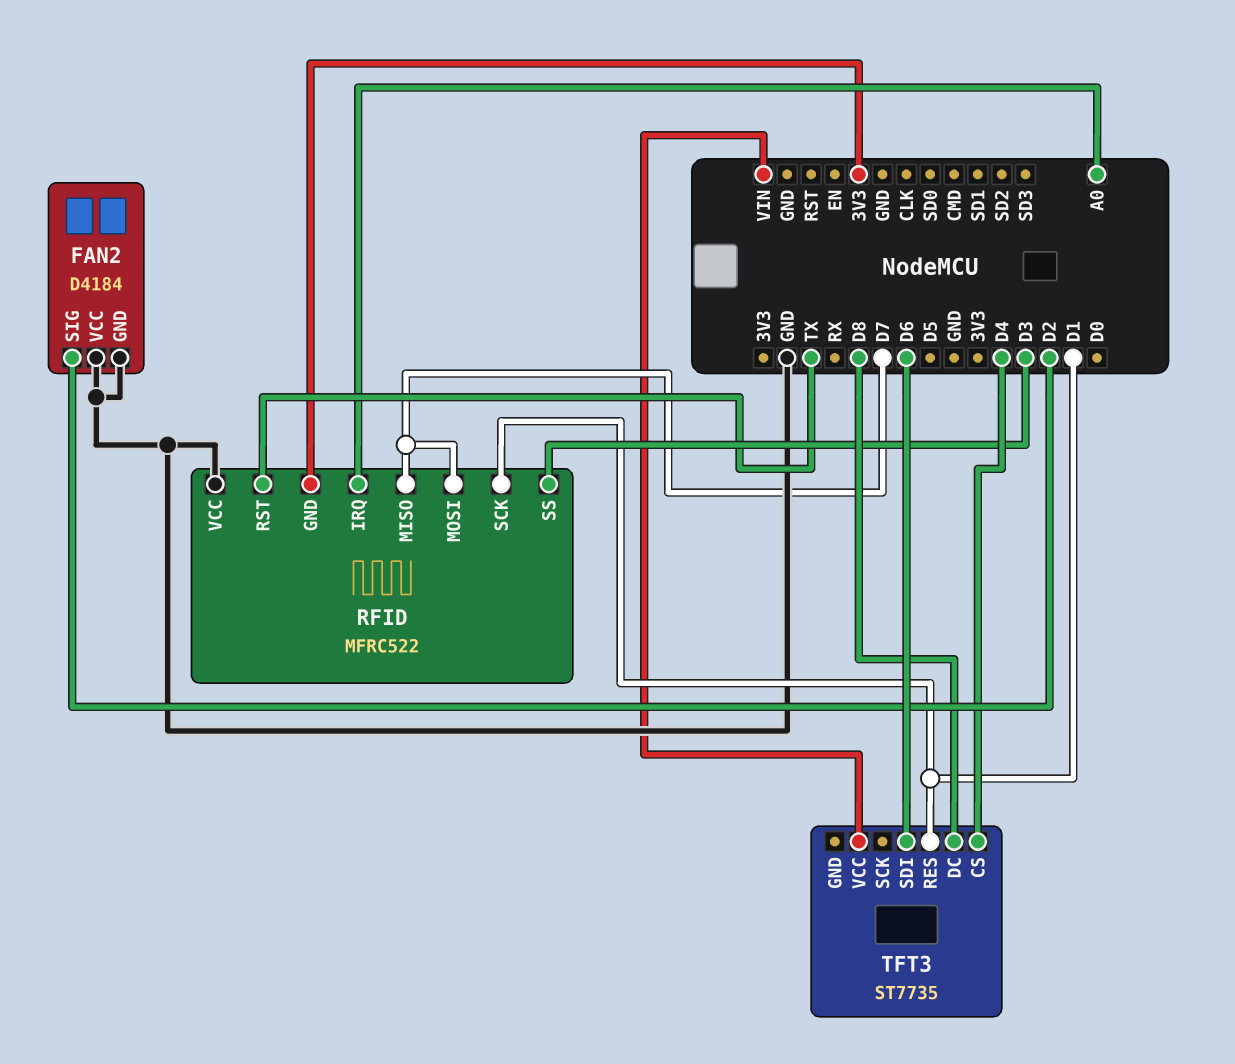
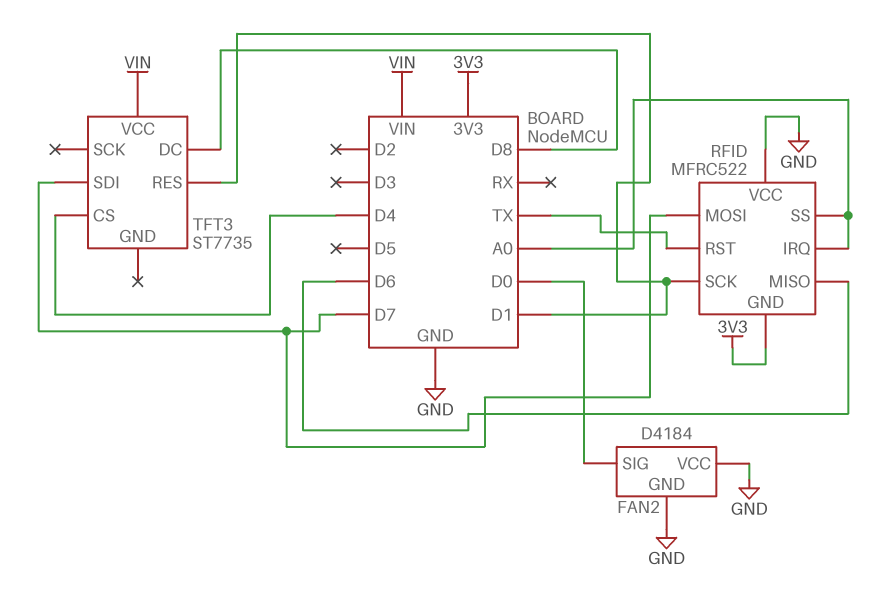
FAN2 pin SIG: D2 -> D0
RFID pin MISO: D7 -> D6
RFID pin SS: D3 -> A0
TFT3 pin SDI: D6 -> D7

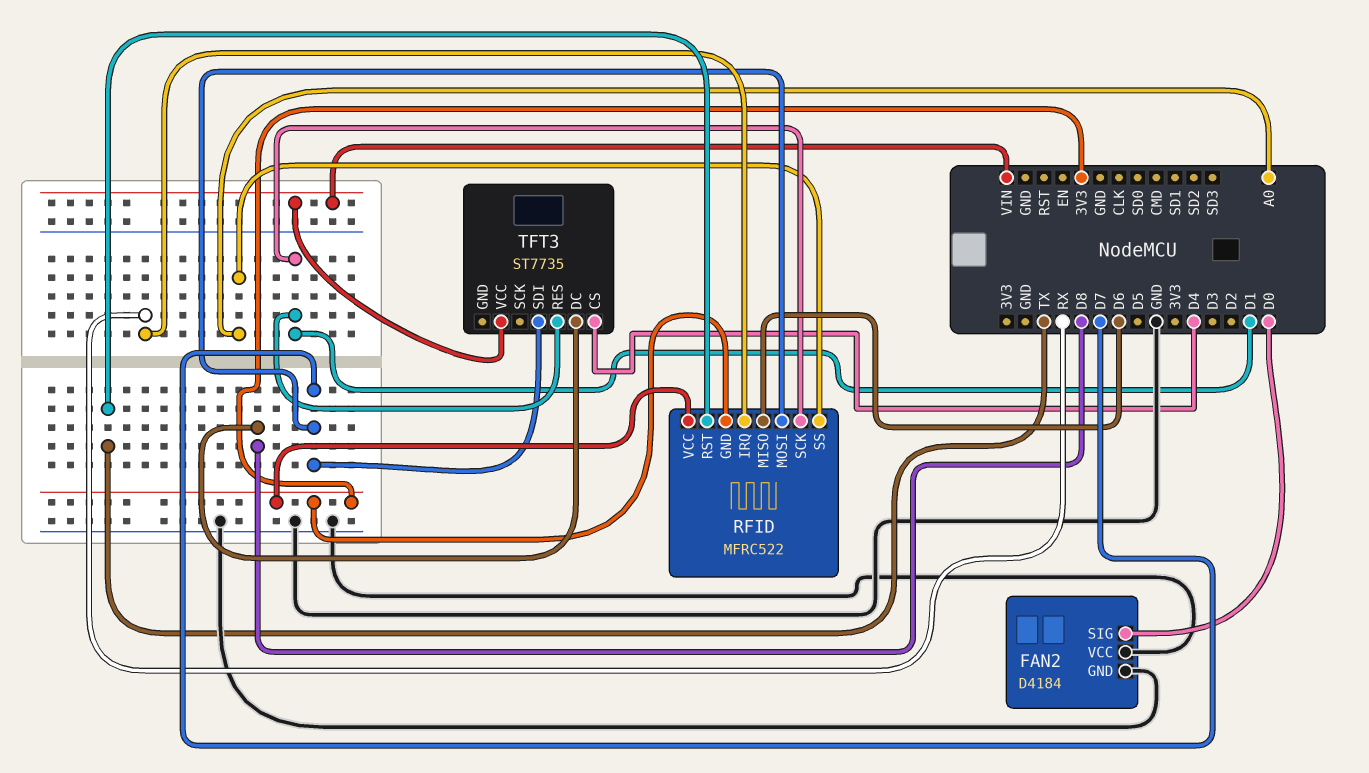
RFID pin IRQ: A0 -> RX
RFID pin VCC: GND -> 3V3

